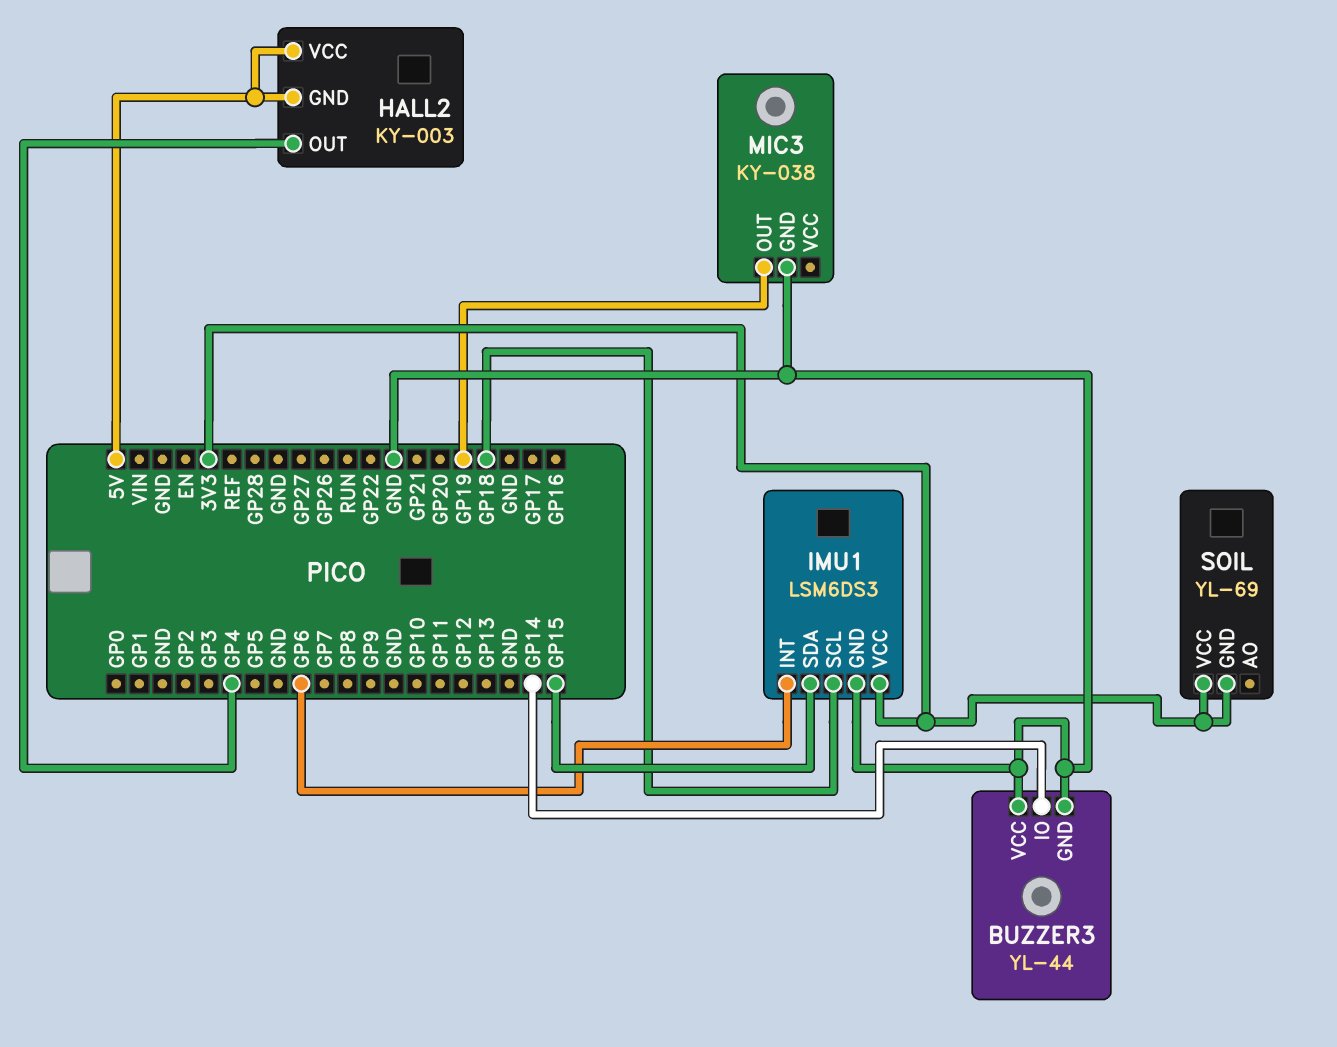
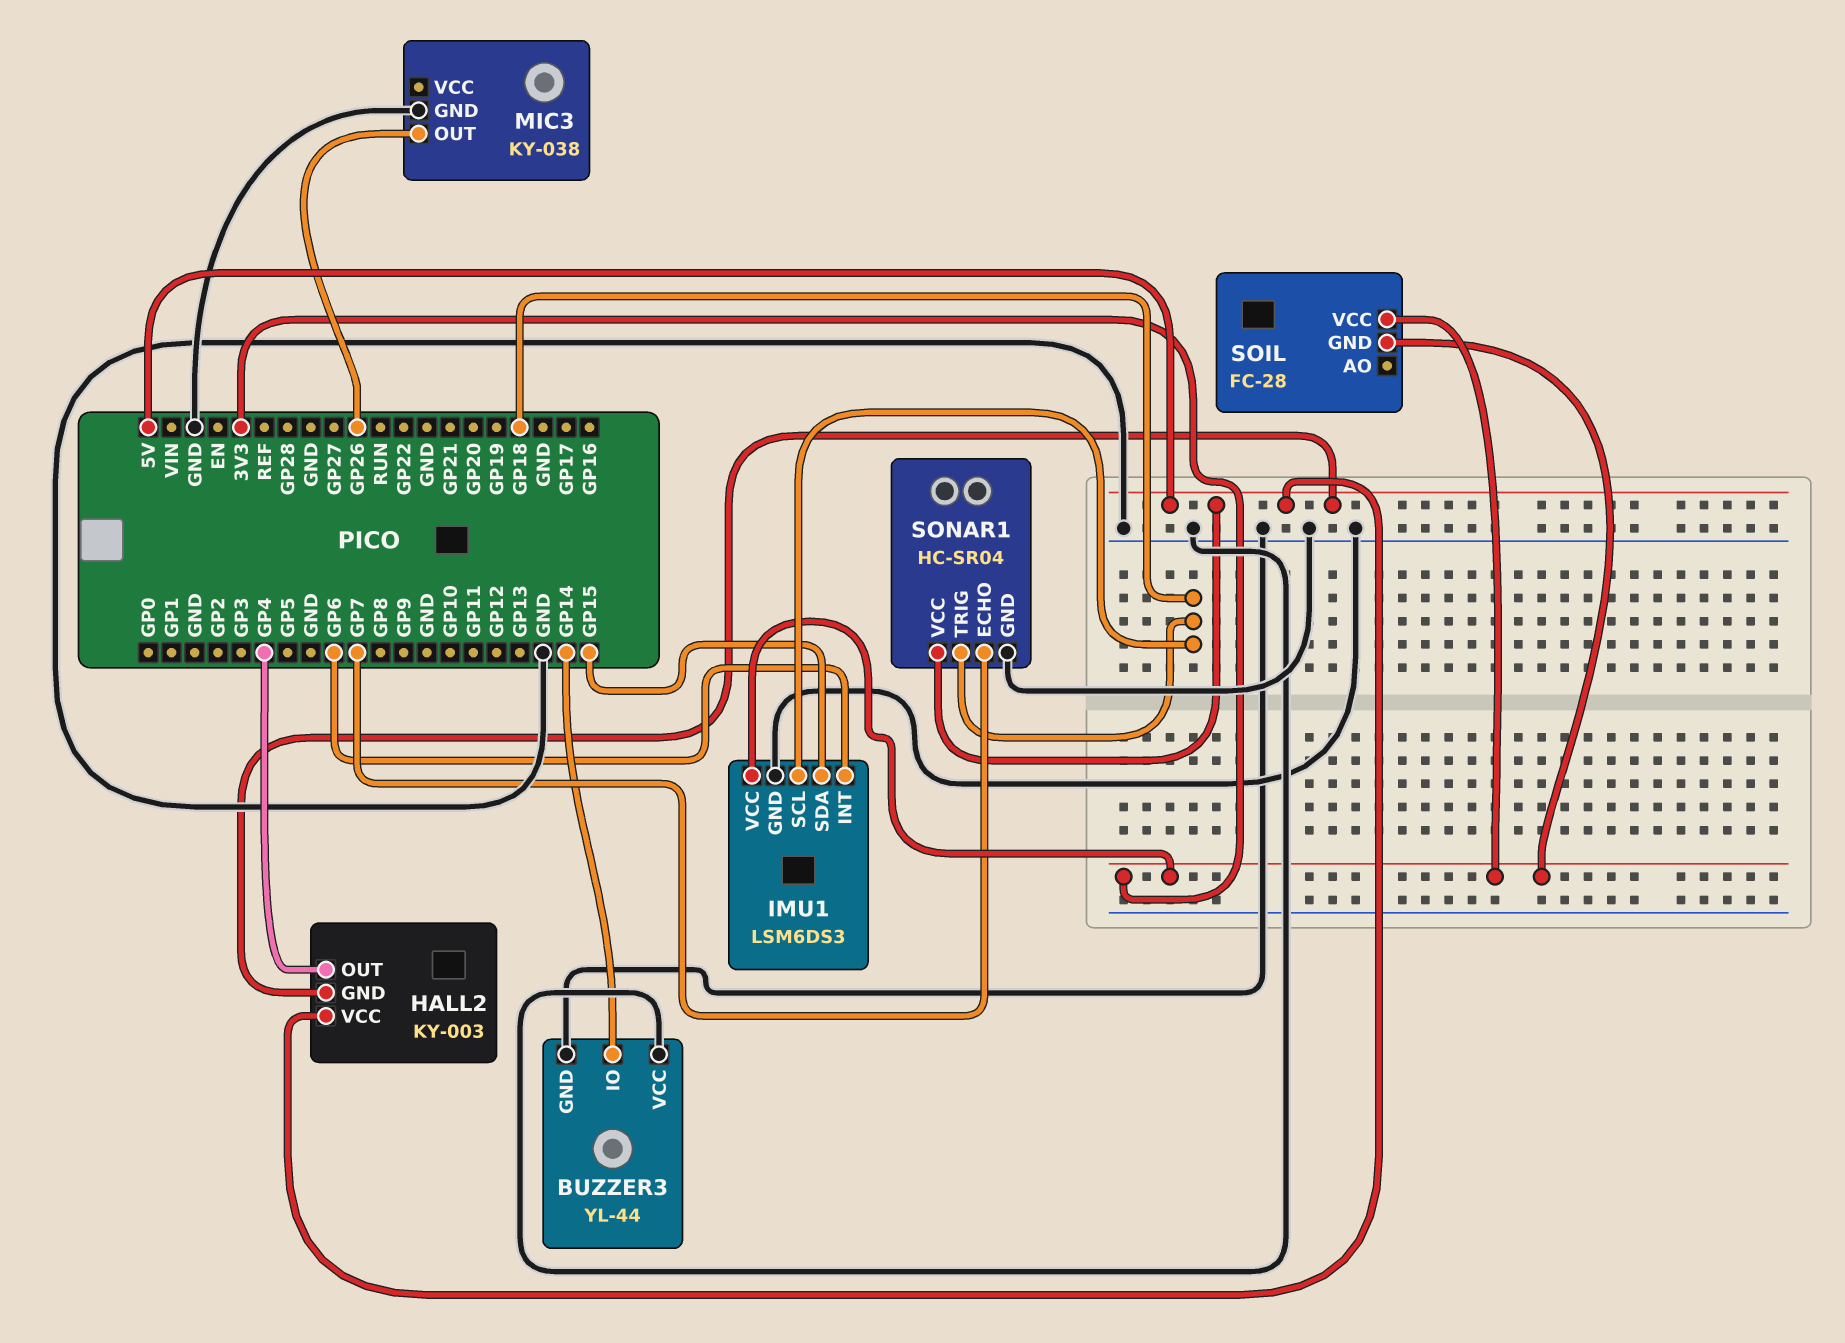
MIC3 pin OUT: GP19 -> GP26
SOIL: YL-69 -> FC-28
SONAR1: none -> HC-SR04
SONAR1 pin ECHO: none -> GP7
SONAR1 pin GND: none -> GND
SONAR1 pin TRIG: none -> GP18
SONAR1 pin VCC: none -> 5V

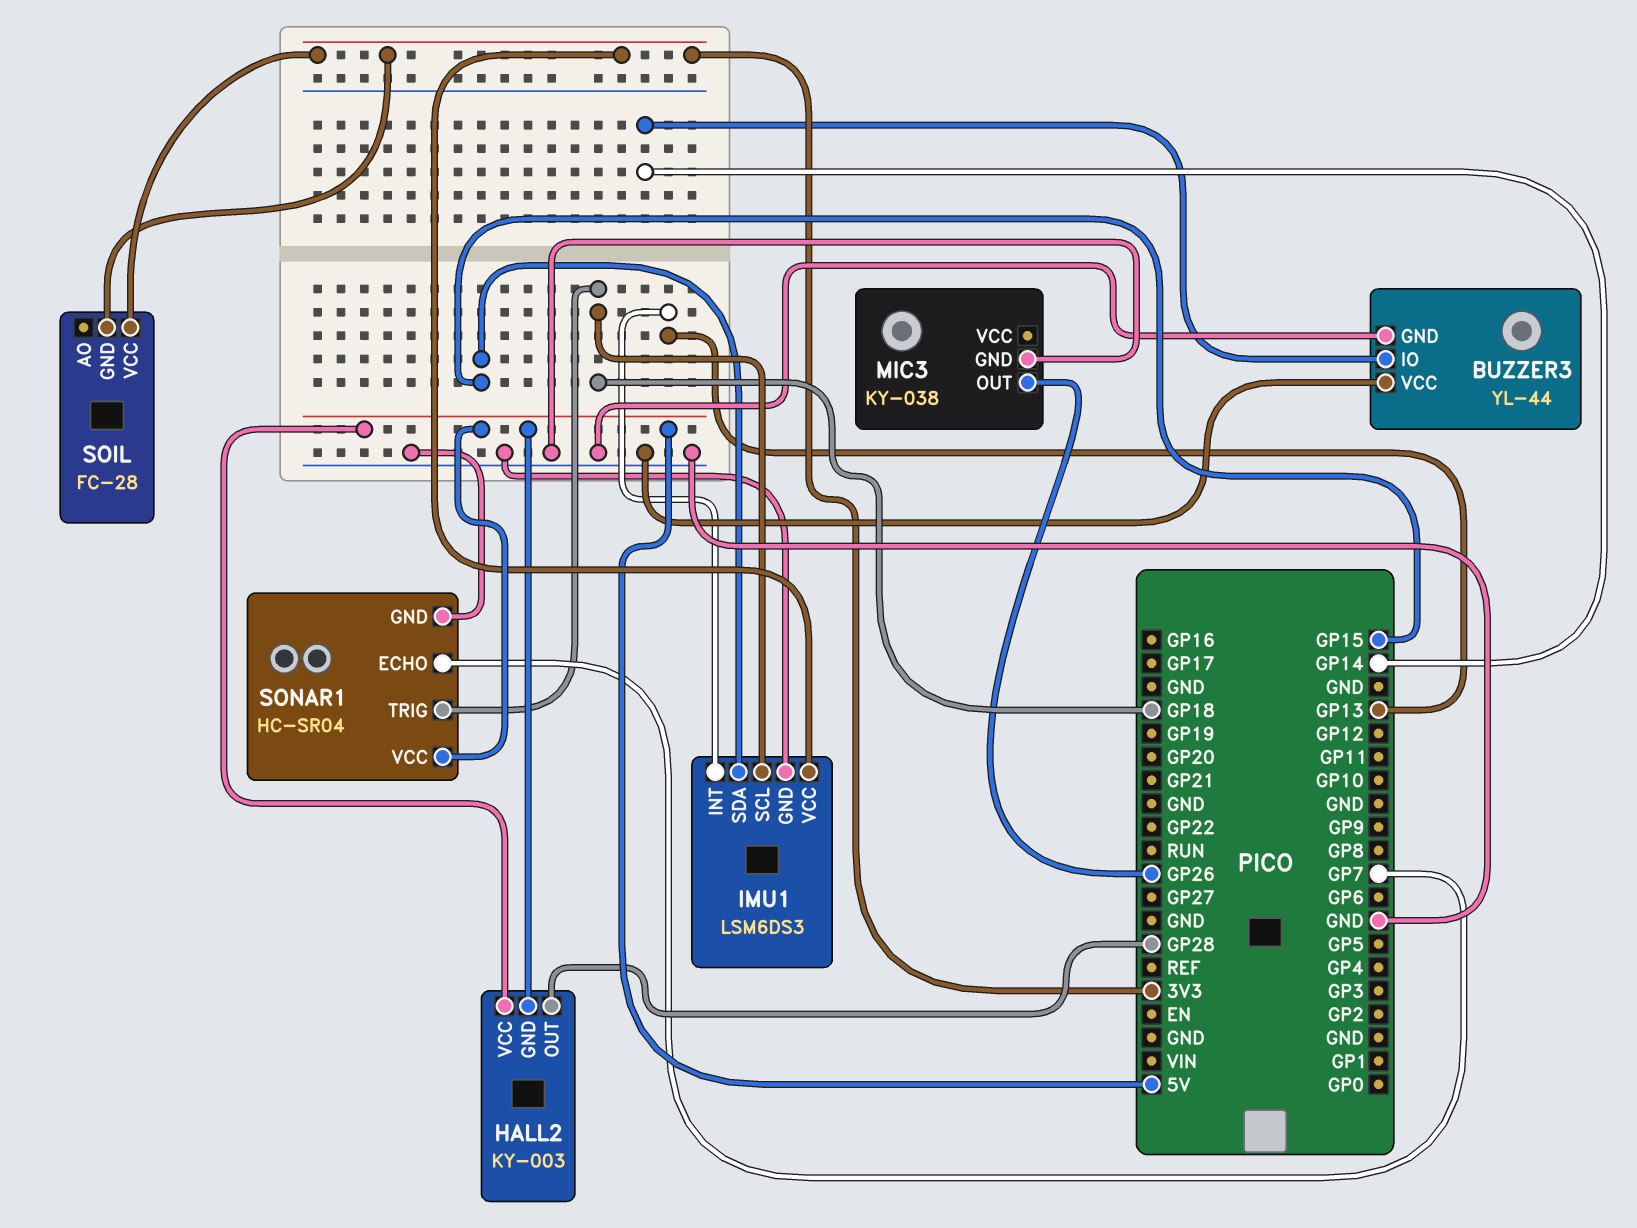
HALL2 pin OUT: GP4 -> GP28
IMU1 pin INT: GP6 -> GP13

